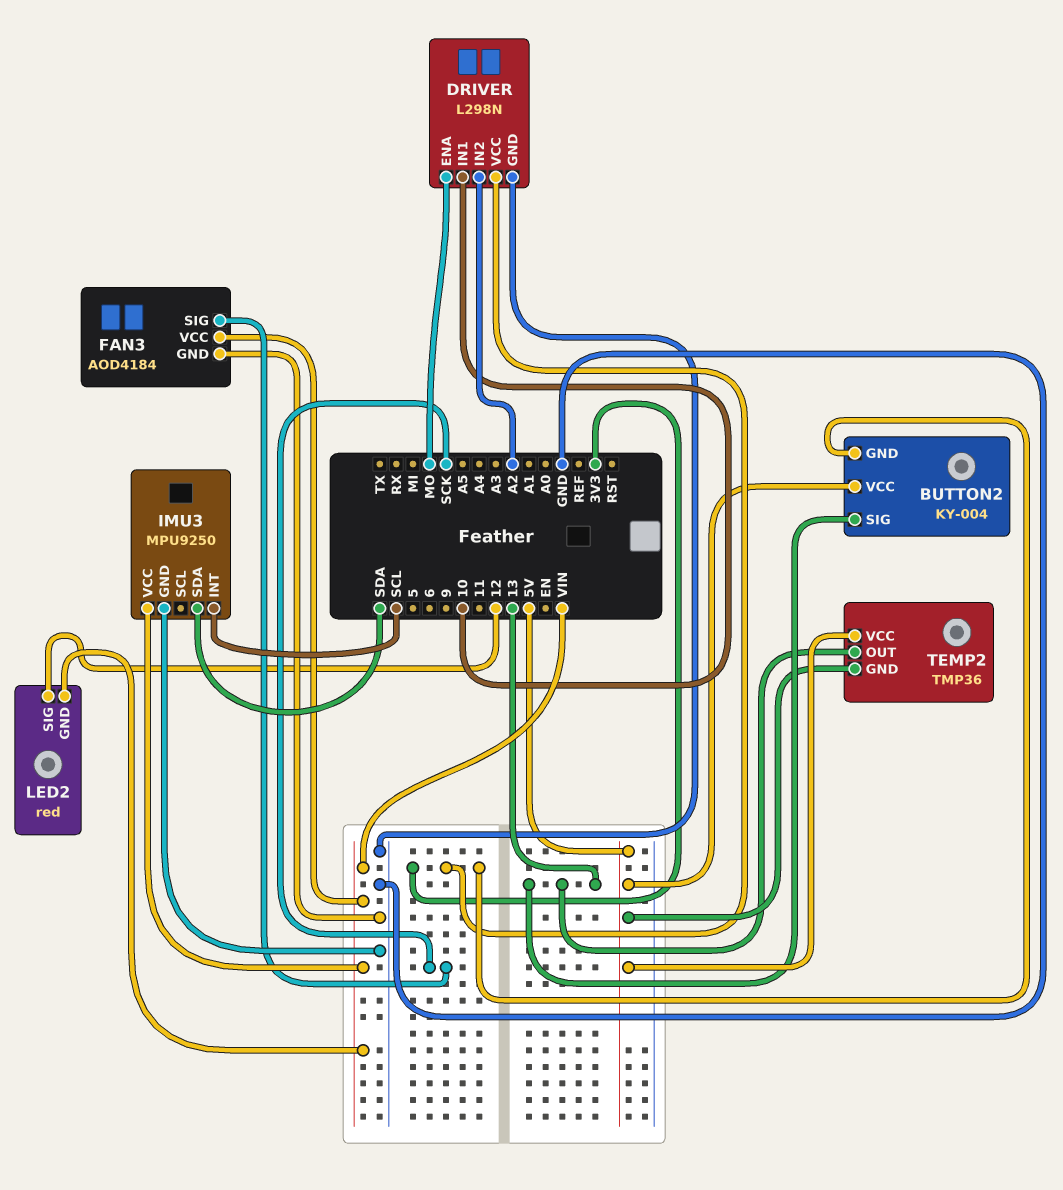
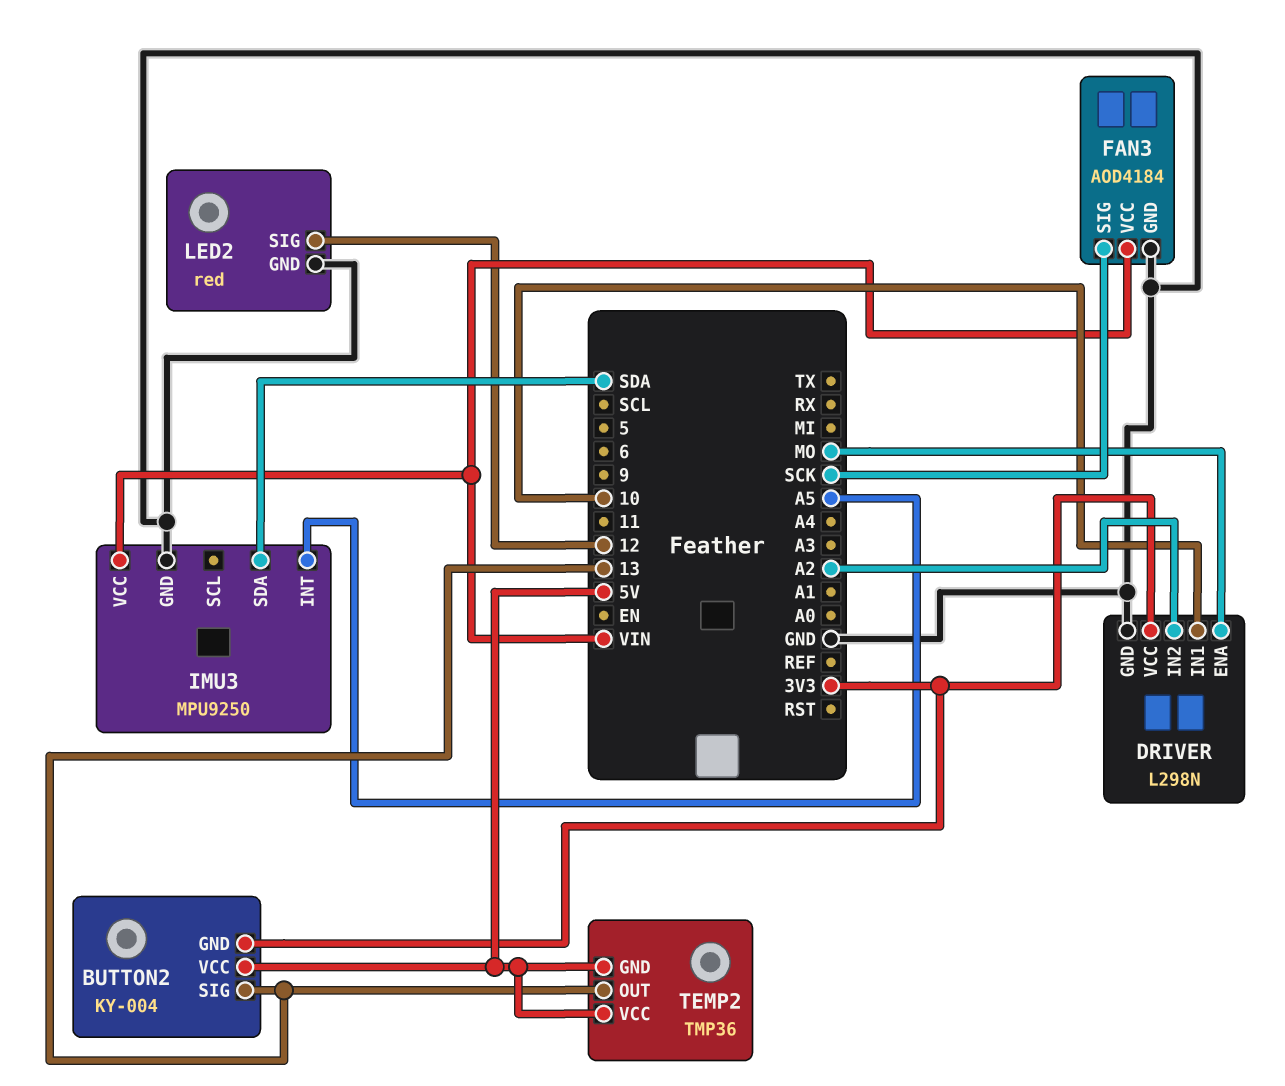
IMU3 pin INT: SCL -> A5
LED2 pin GND: VIN -> GND

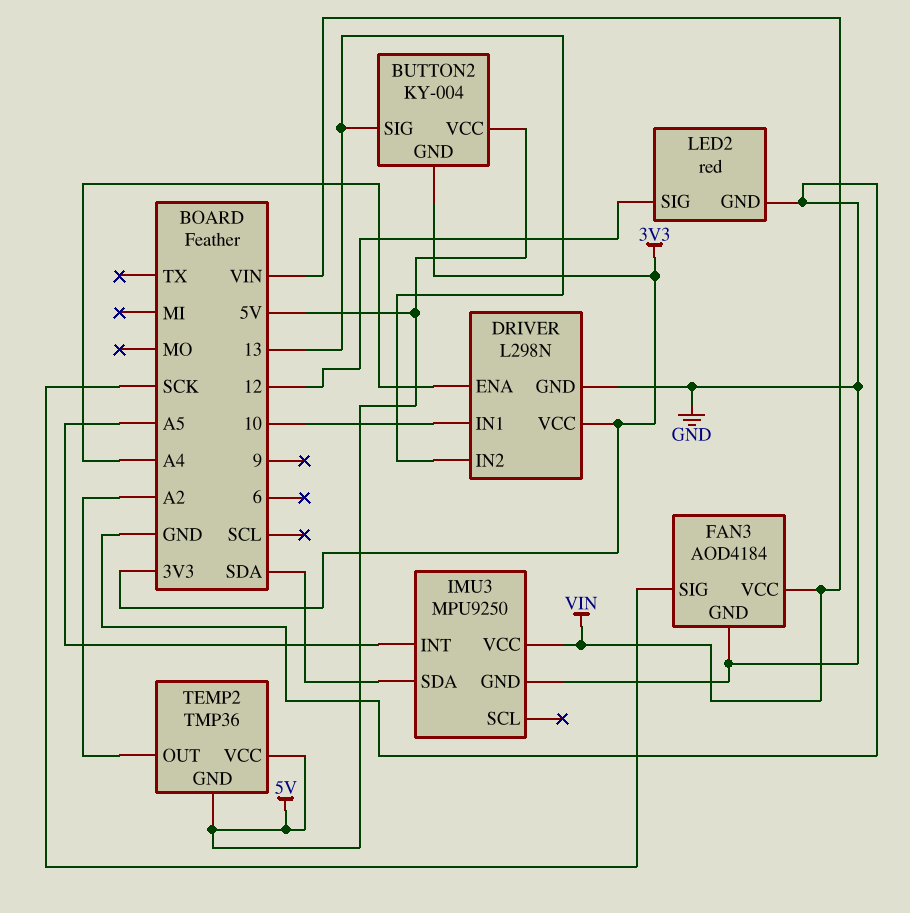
DRIVER pin ENA: MO -> A4
DRIVER pin IN2: A2 -> 13
TEMP2 pin OUT: 13 -> A2

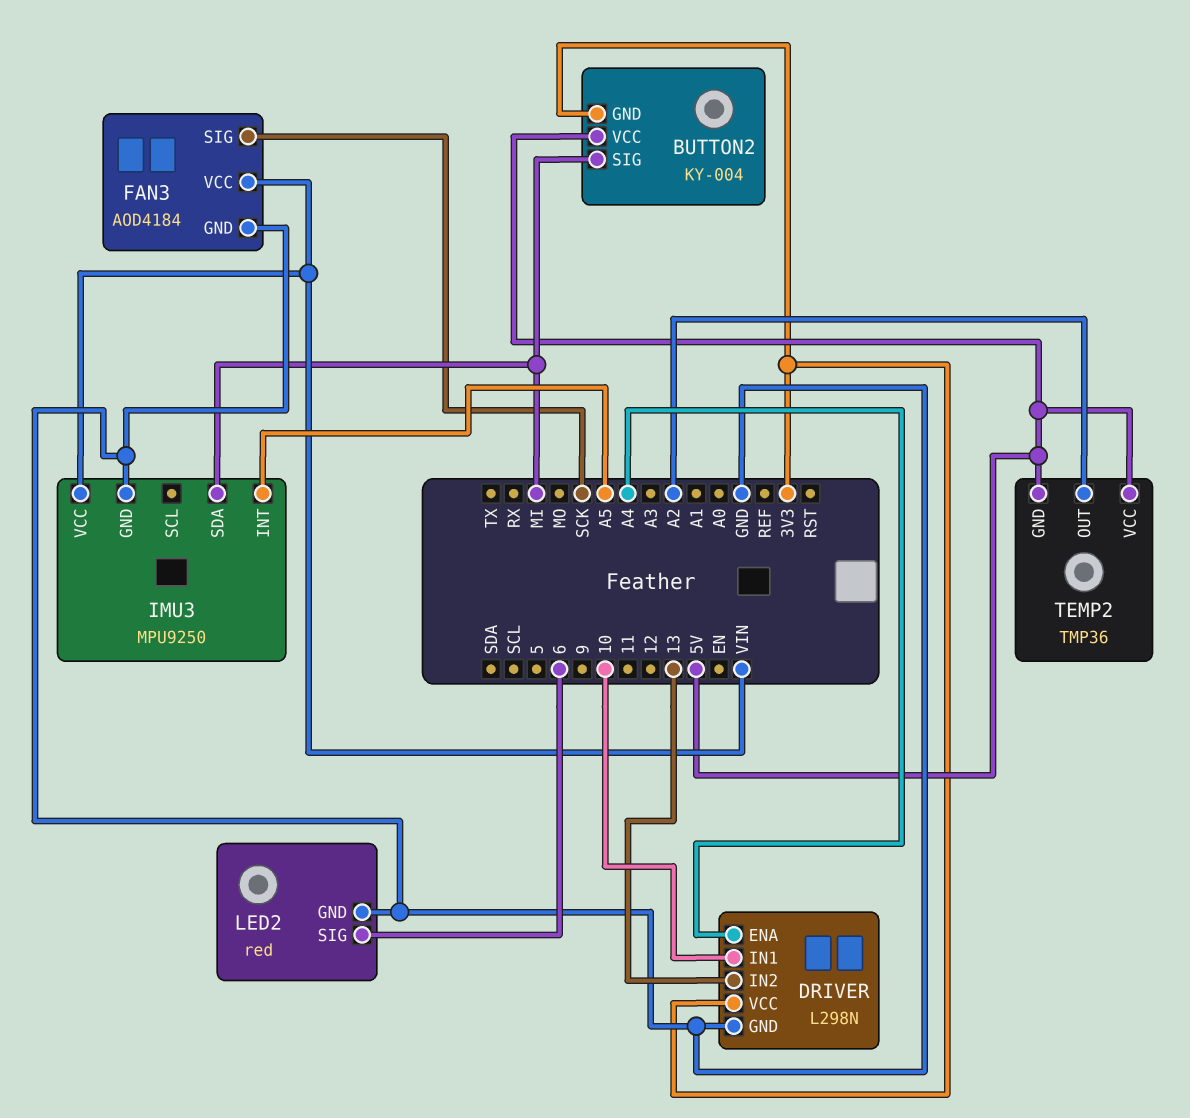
BUTTON2 pin SIG: 13 -> MI
IMU3 pin SDA: SDA -> MI
LED2 pin SIG: 12 -> 6

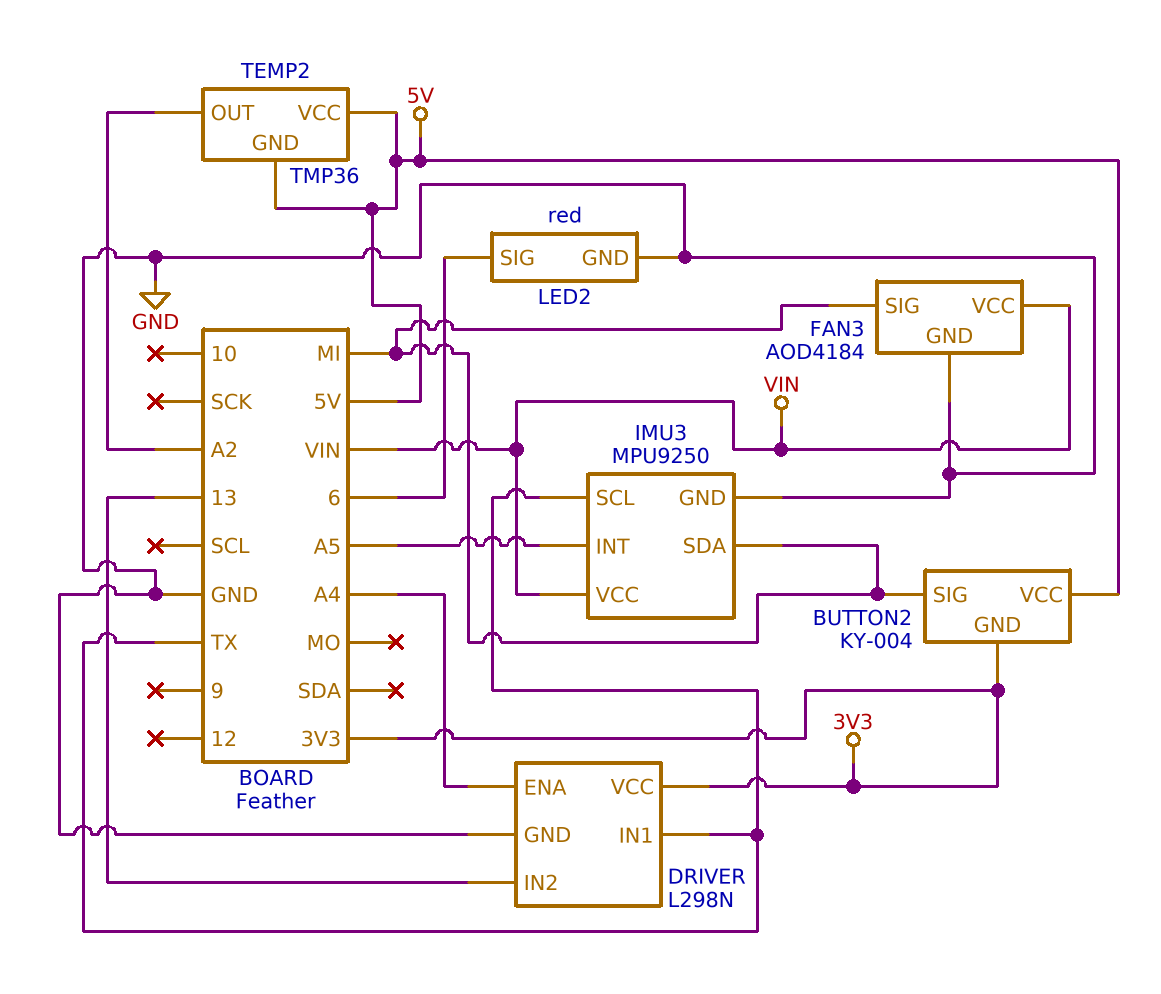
DRIVER pin IN1: 10 -> TX
FAN3 pin SIG: SCK -> MI
IMU3 pin SCL: none -> TX

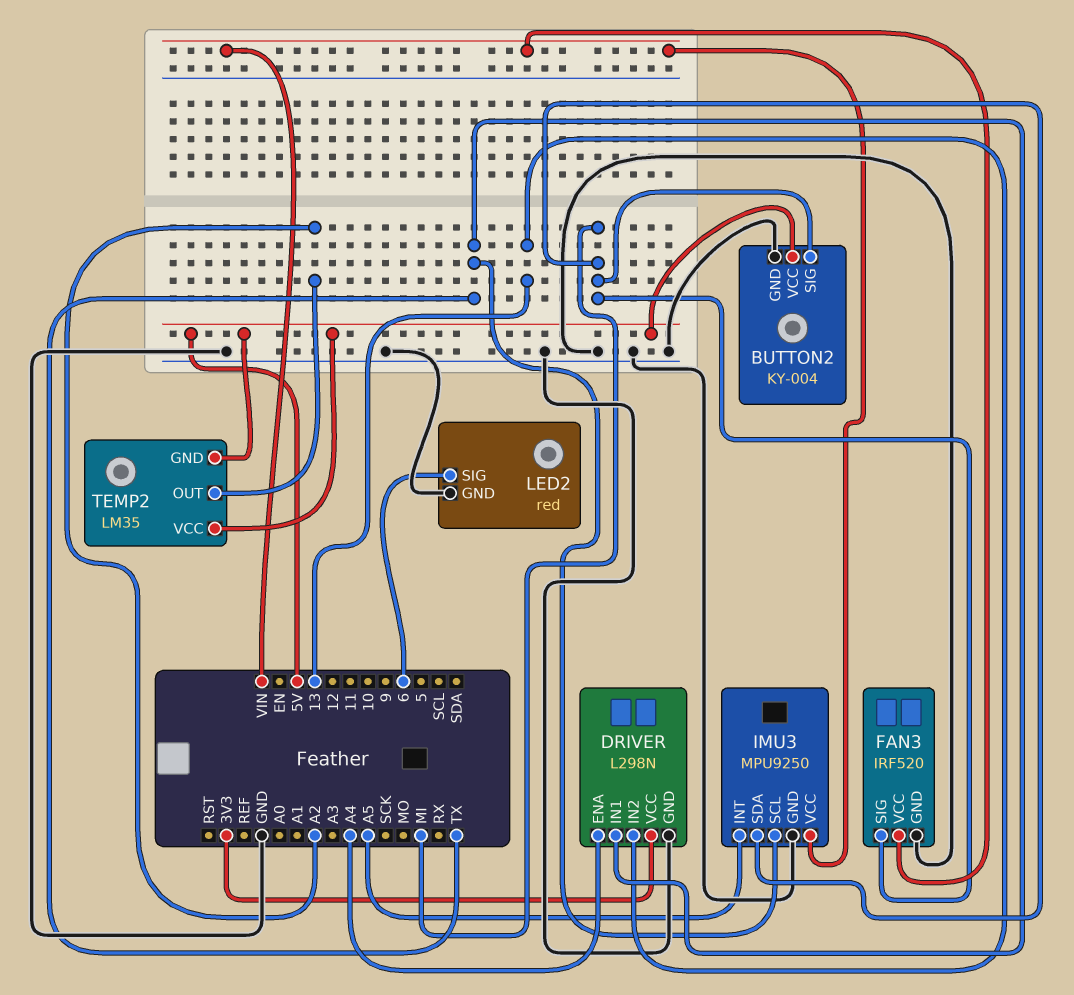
BUTTON2 pin GND: 3V3 -> GND
FAN3: AOD4184 -> IRF520
TEMP2: TMP36 -> LM35

